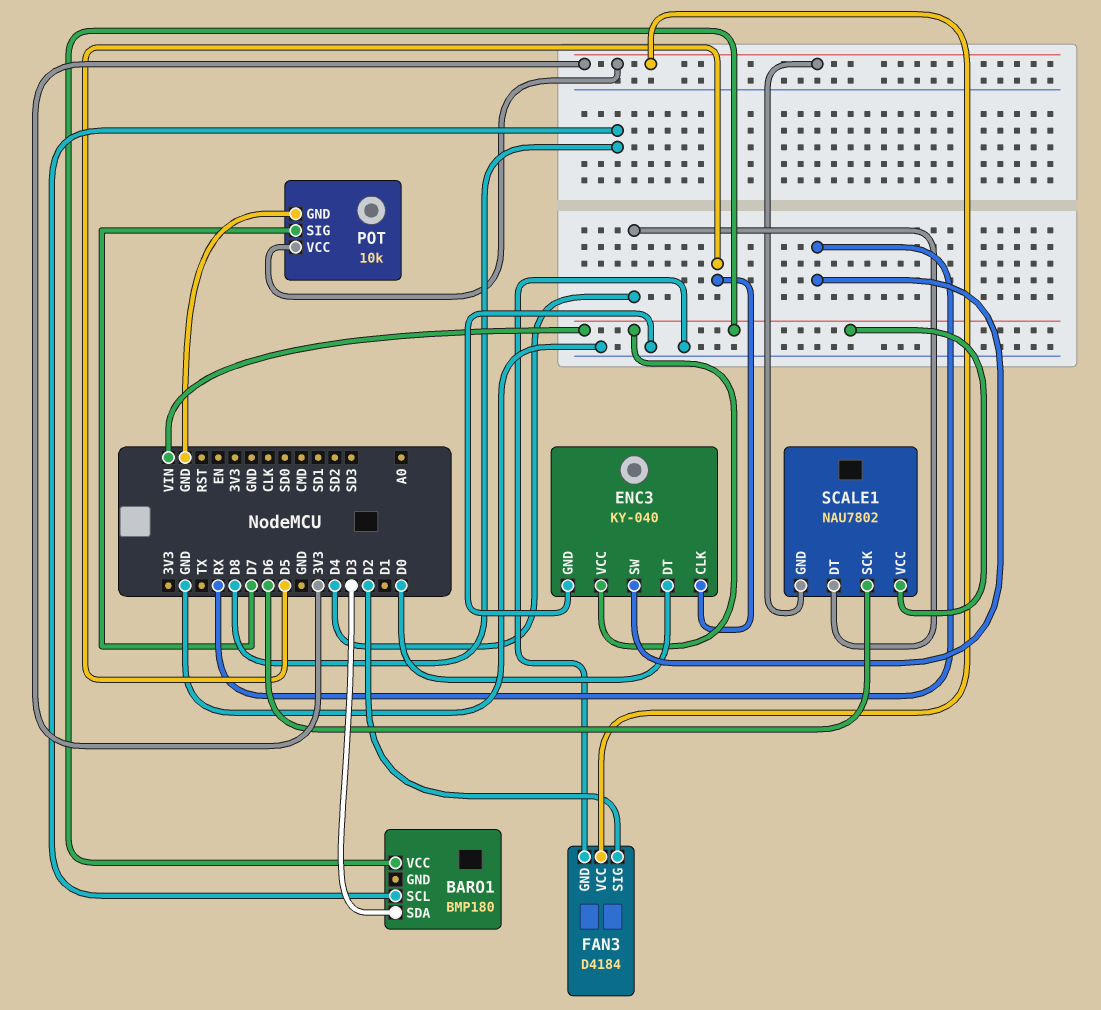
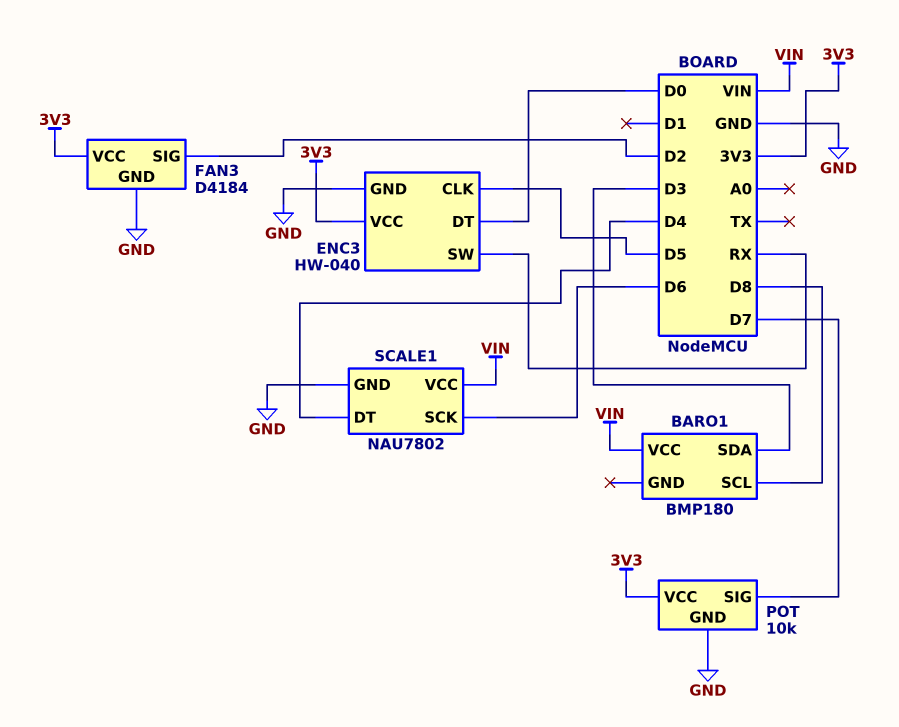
ENC3: KY-040 -> HW-040
ENC3 pin VCC: VIN -> 3V3
SCALE1 pin GND: 3V3 -> GND

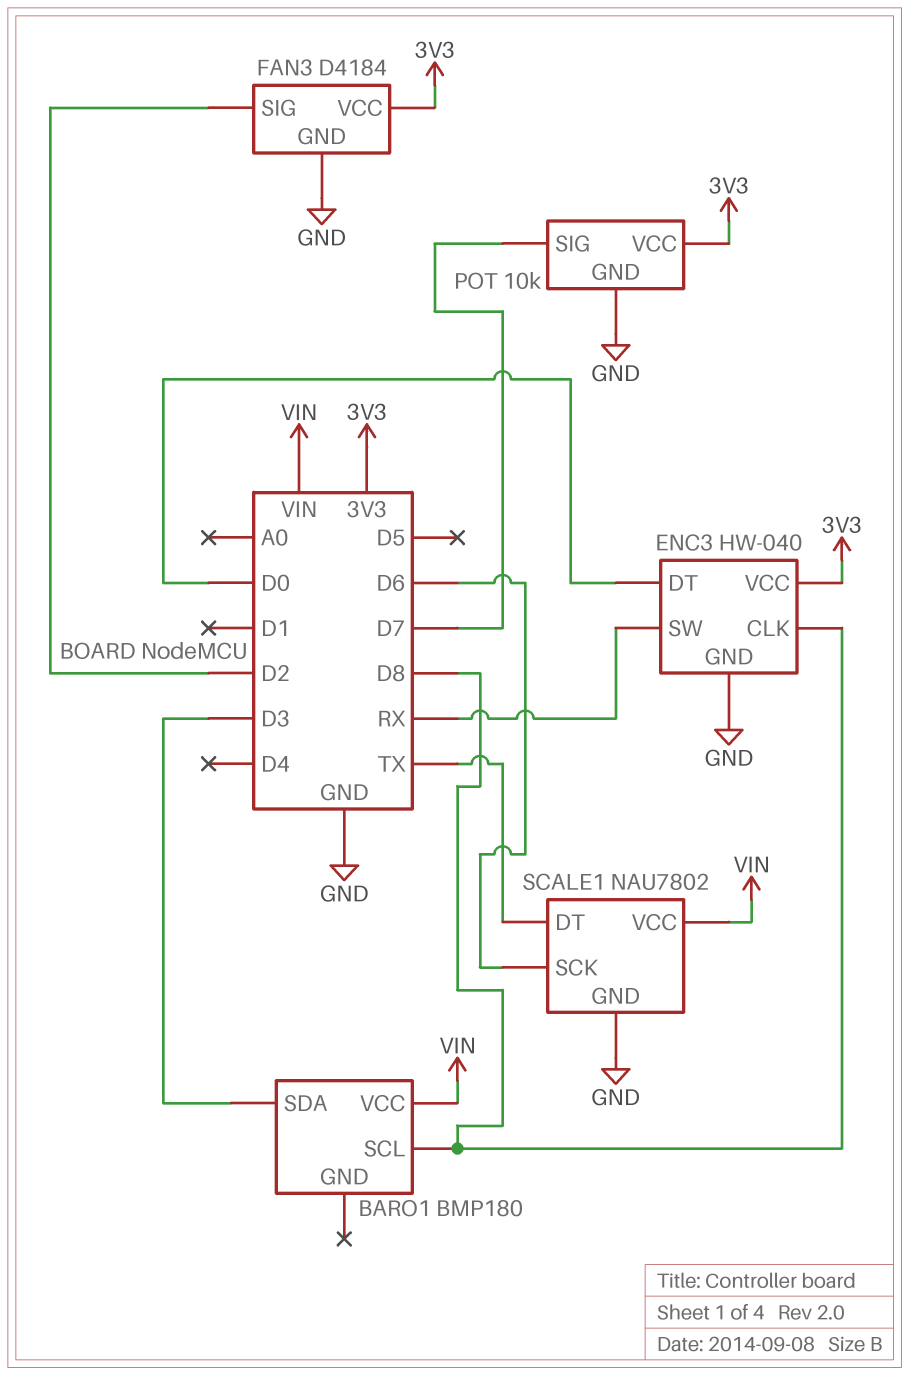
ENC3 pin CLK: D5 -> D8
SCALE1 pin DT: D4 -> TX

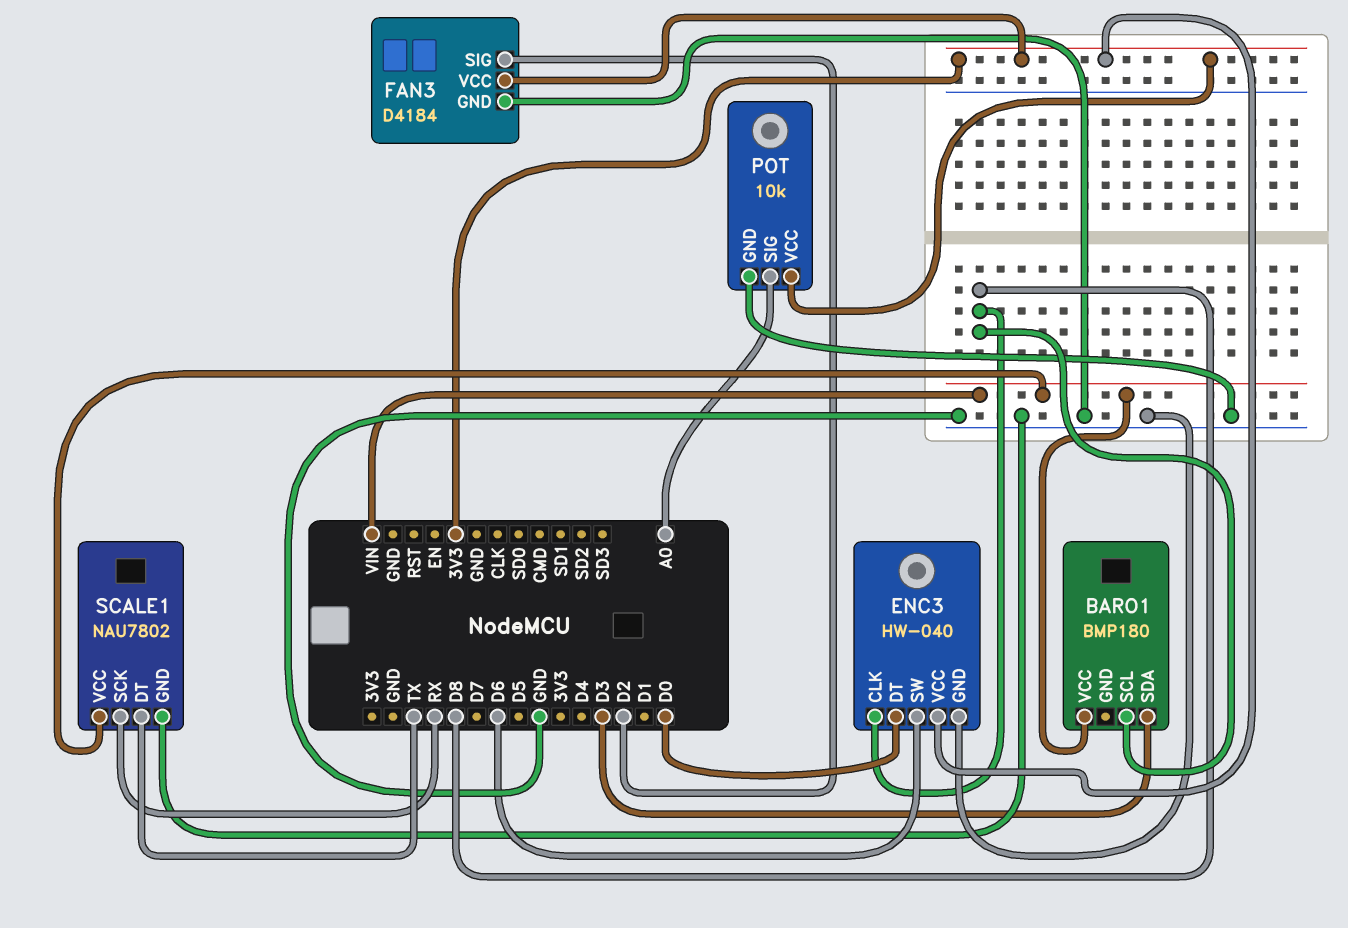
ENC3 pin SW: RX -> D6
POT pin SIG: D7 -> A0
SCALE1 pin SCK: D6 -> RX

